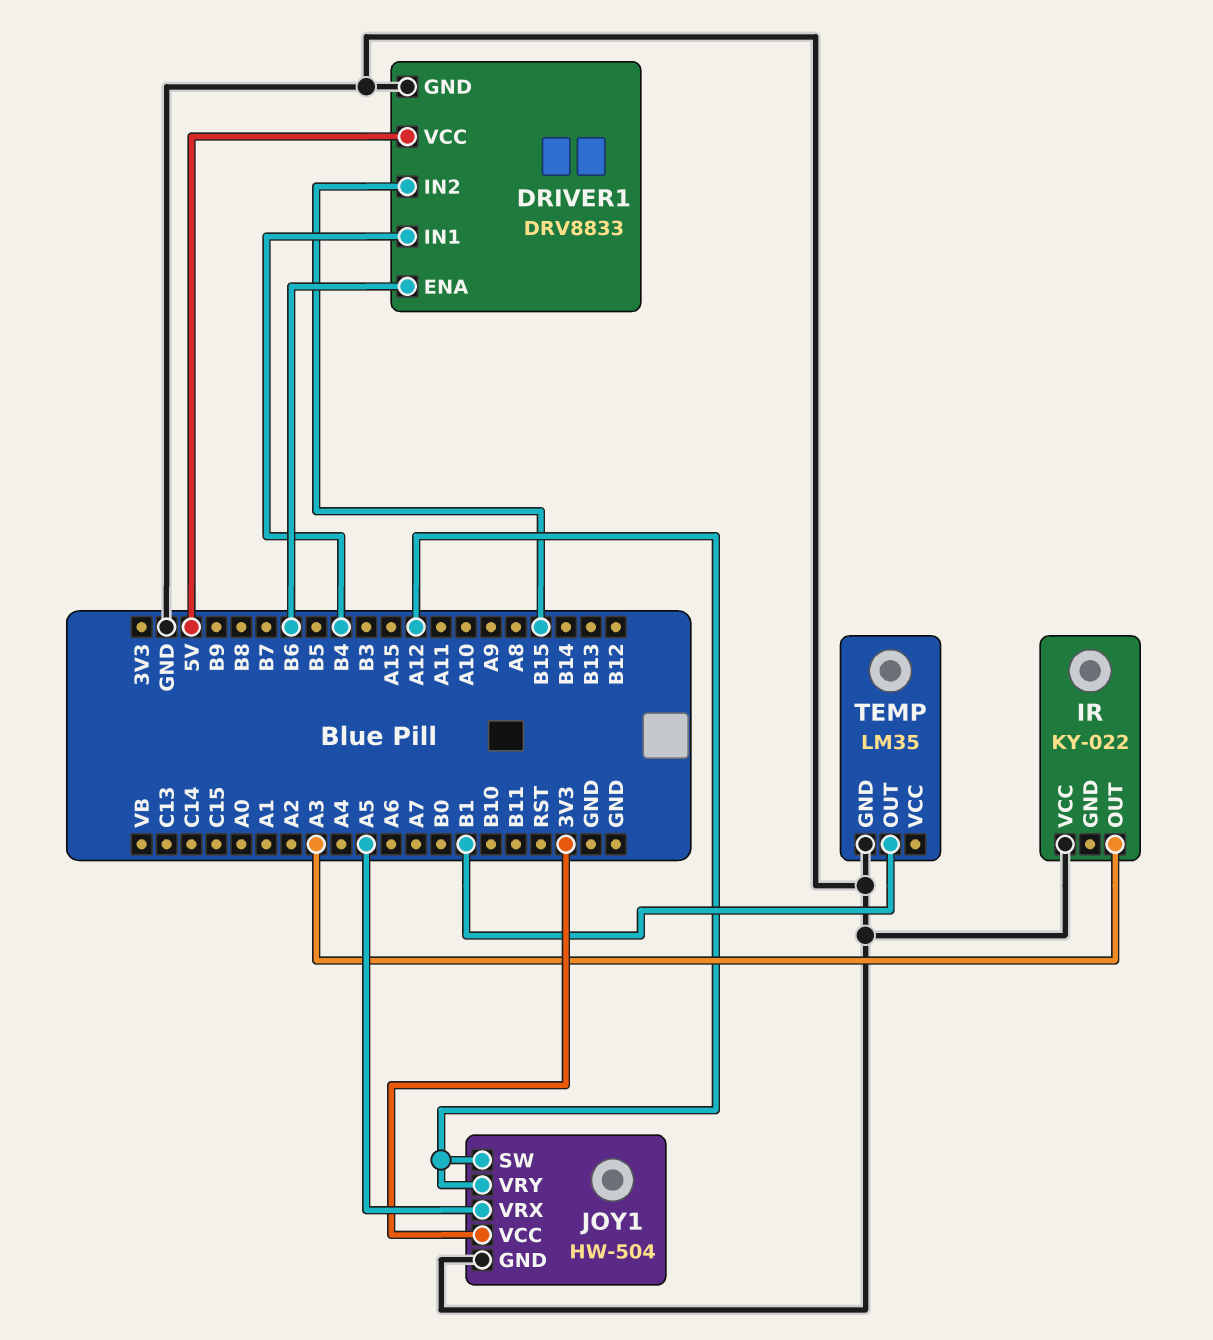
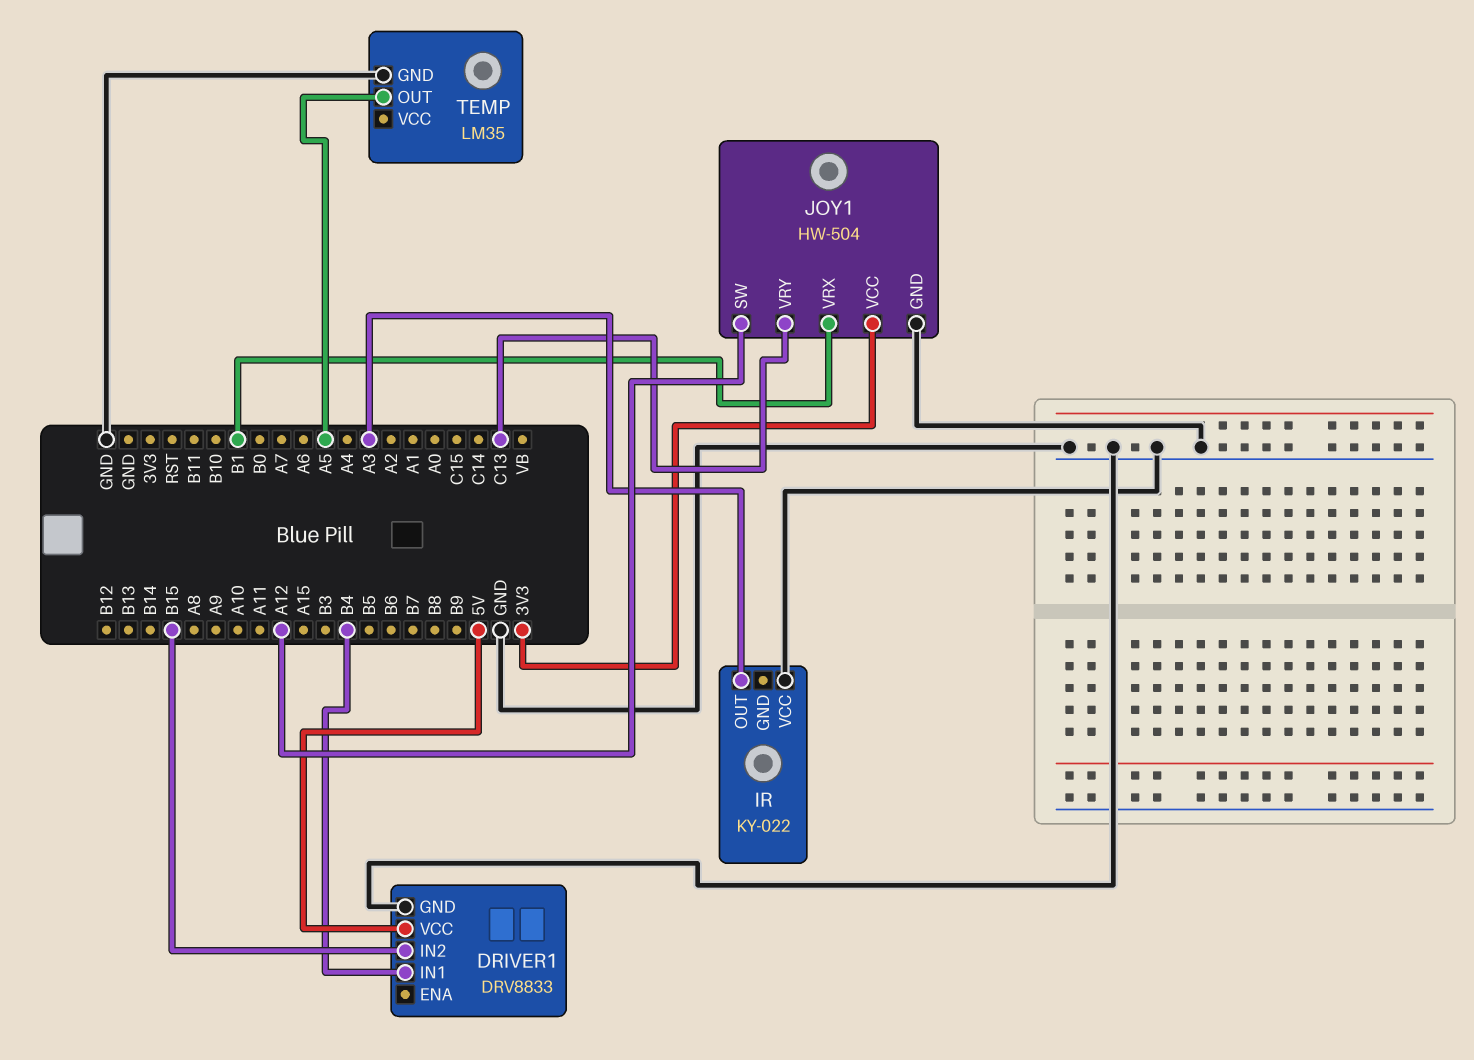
DRIVER1 pin ENA: B6 -> none
JOY1 pin VRX: A5 -> B1
JOY1 pin VRY: A12 -> C13
TEMP pin OUT: B1 -> A5

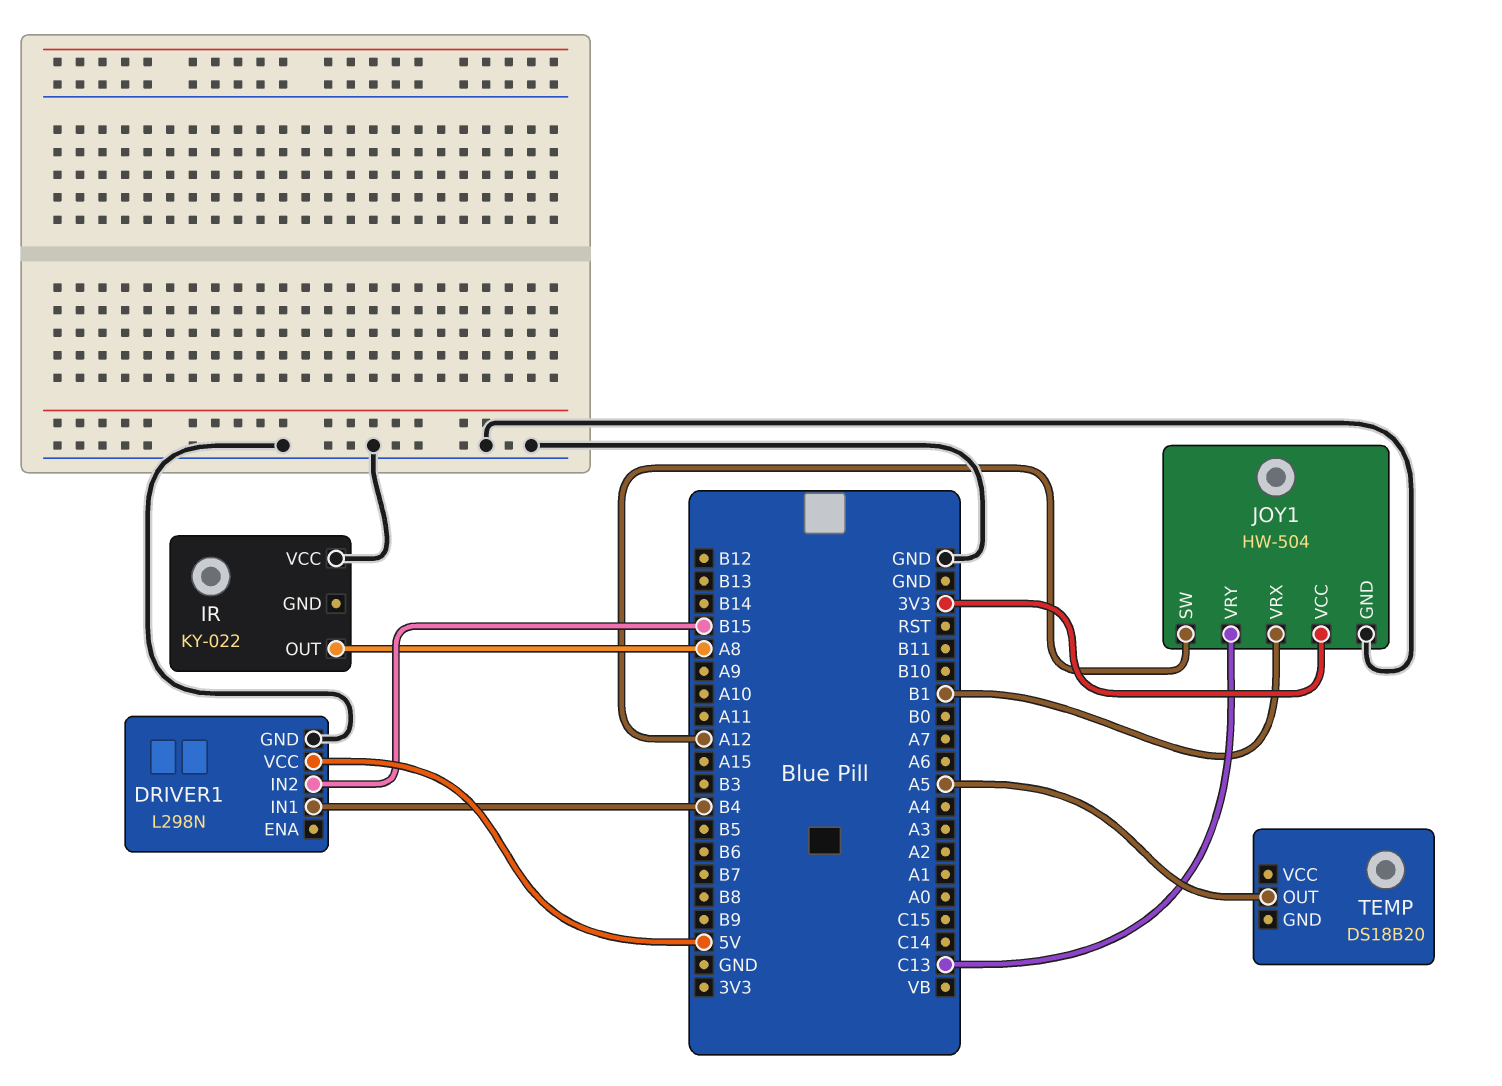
DRIVER1: DRV8833 -> L298N
IR pin OUT: A3 -> A8
TEMP: LM35 -> DS18B20
TEMP pin GND: GND -> none

